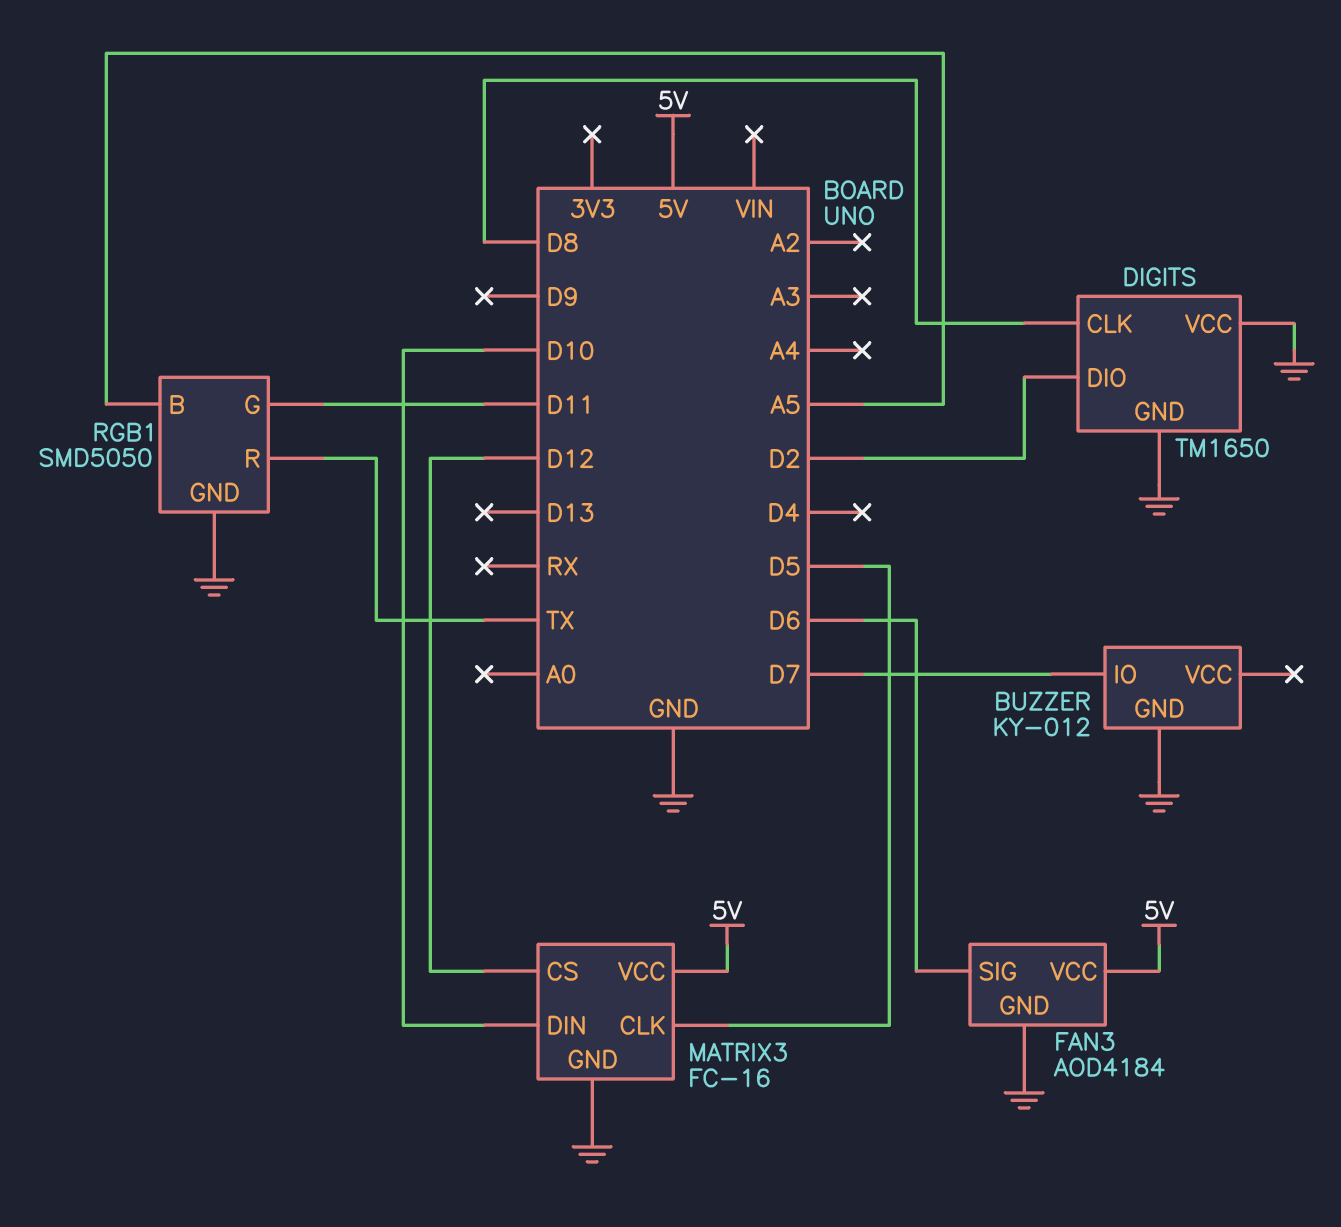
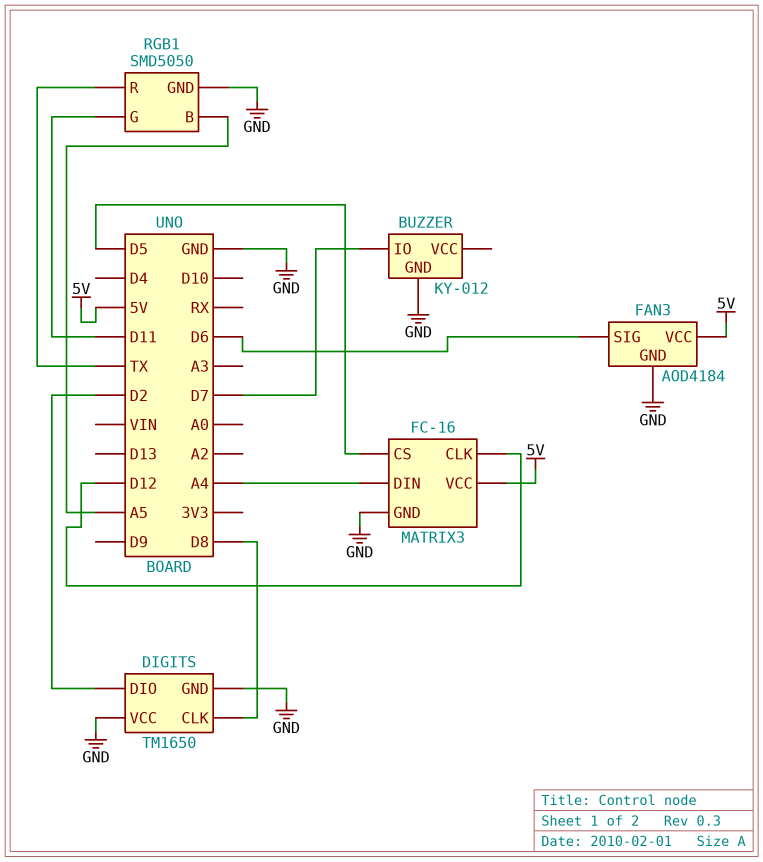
MATRIX3 pin CLK: D5 -> D12
MATRIX3 pin CS: D12 -> D5
MATRIX3 pin DIN: D10 -> A4

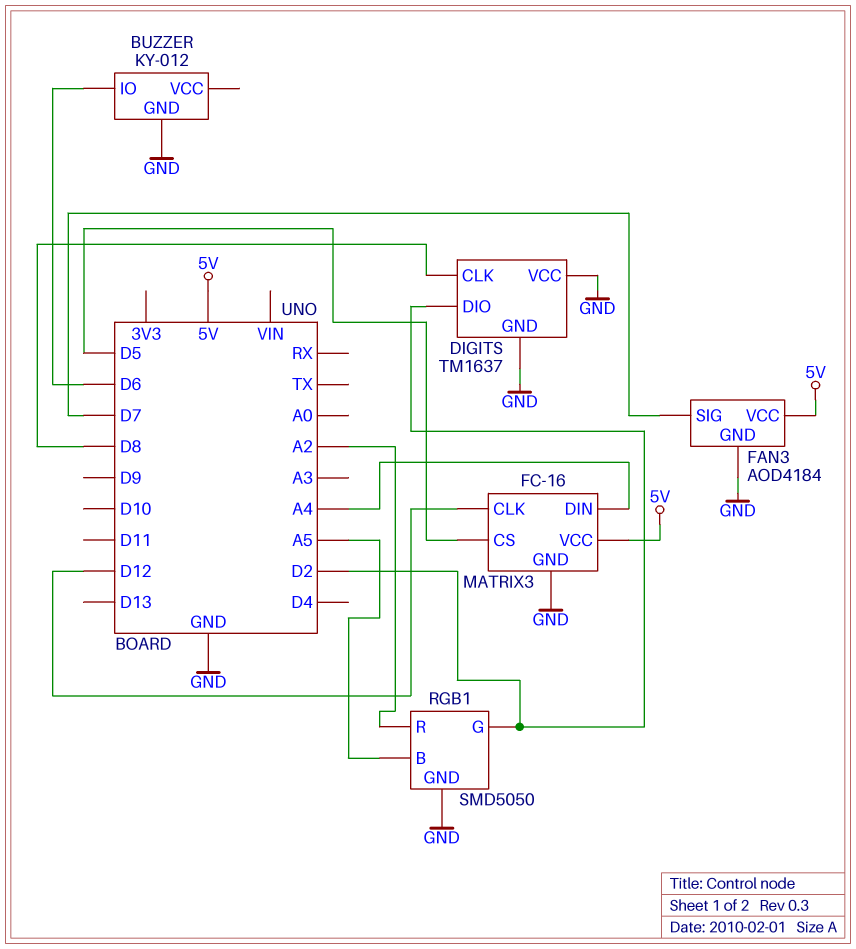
BUZZER pin IO: D7 -> D6
DIGITS: TM1650 -> TM1637
FAN3 pin SIG: D6 -> D7
RGB1 pin G: D11 -> D2
RGB1 pin R: TX -> A2

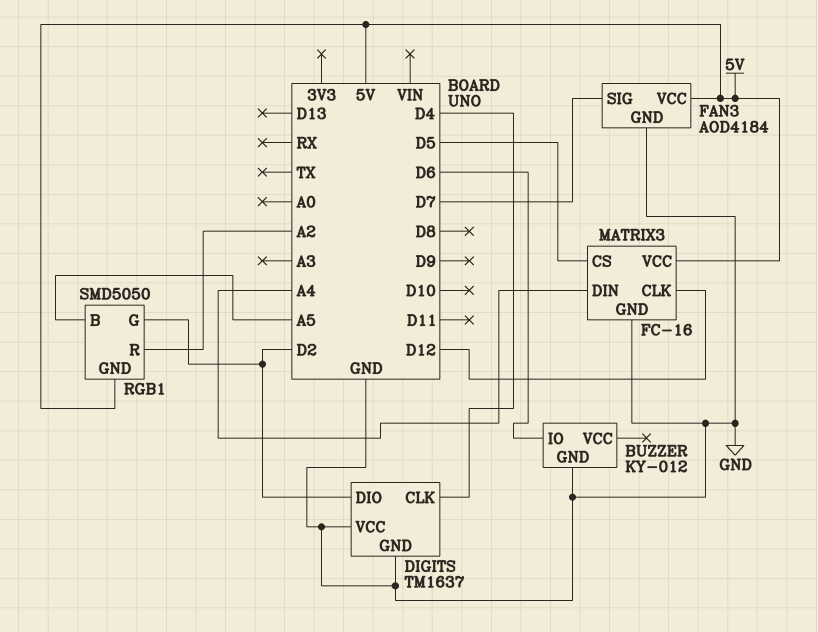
DIGITS pin CLK: D8 -> D4
RGB1 pin GND: GND -> 5V

